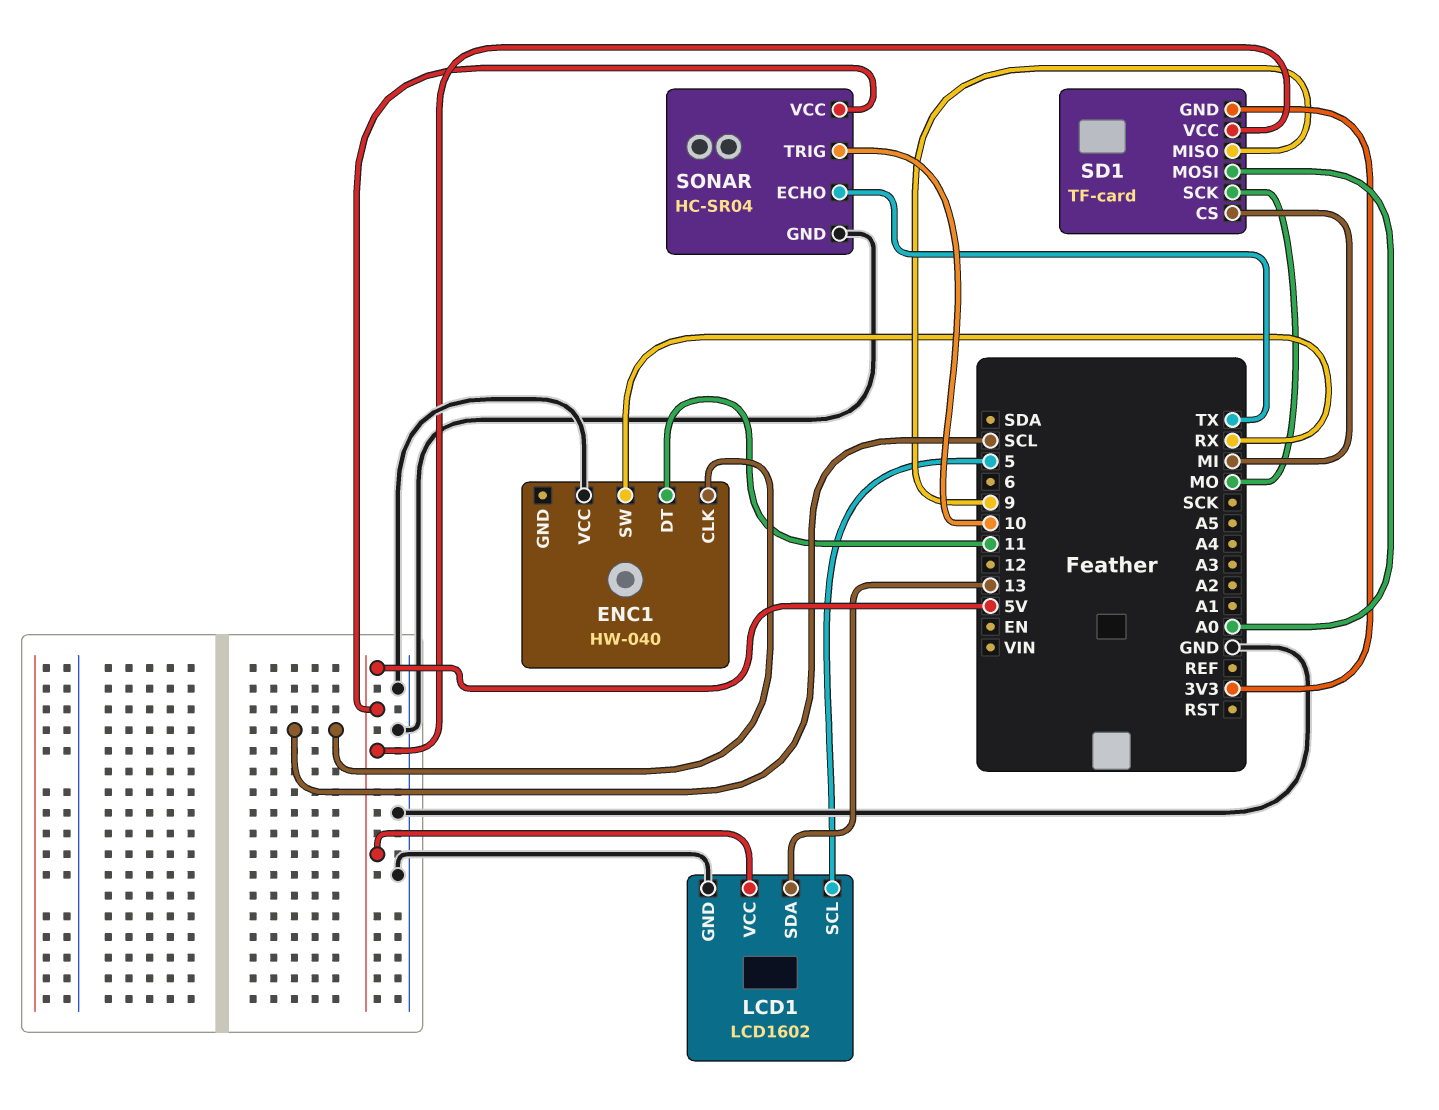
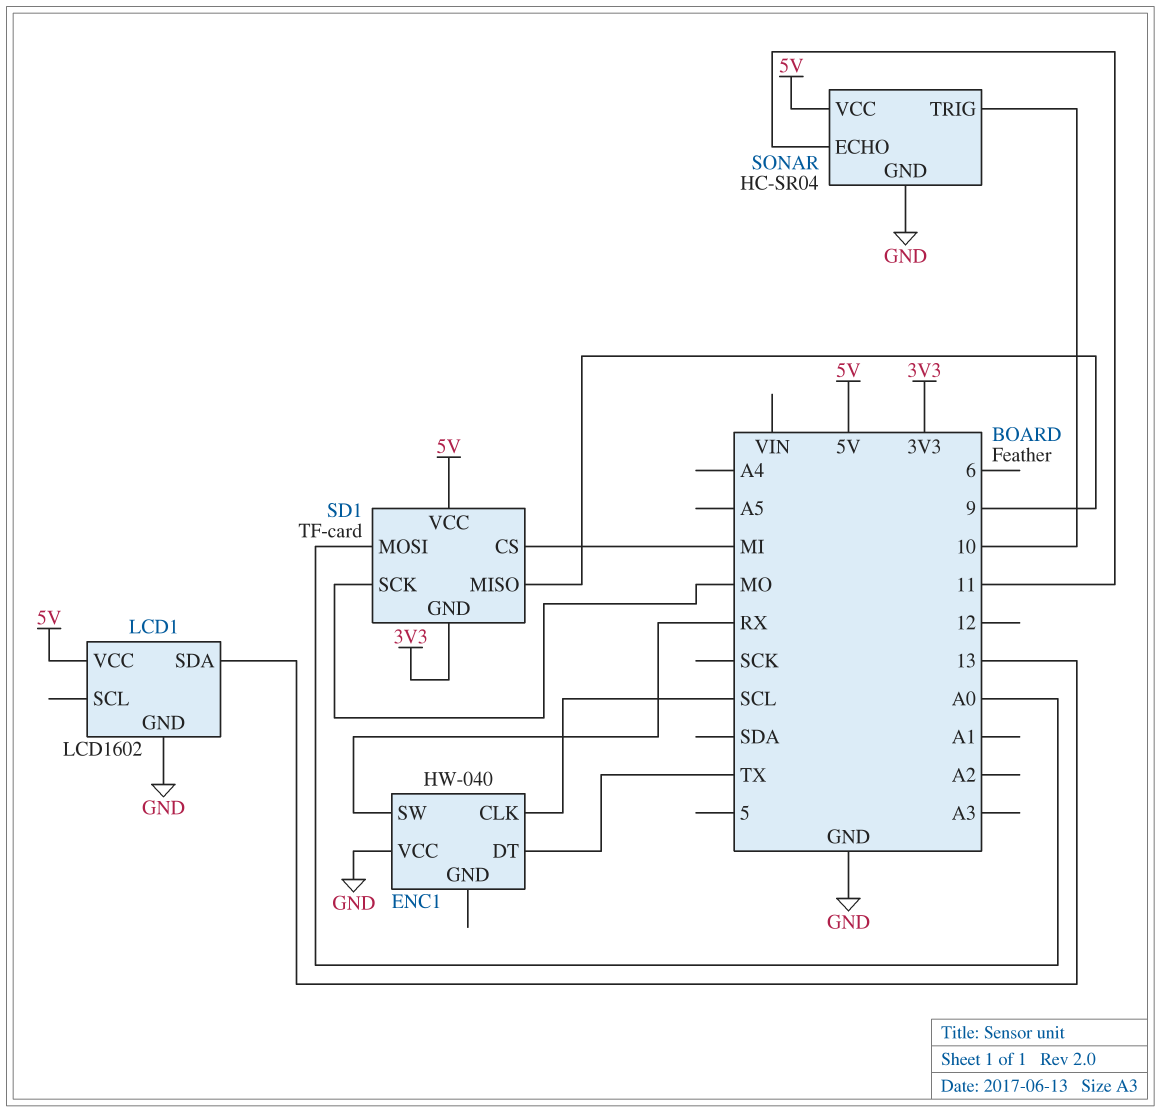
ENC1 pin DT: 11 -> TX
LCD1 pin SCL: 5 -> none
SONAR pin ECHO: TX -> 11

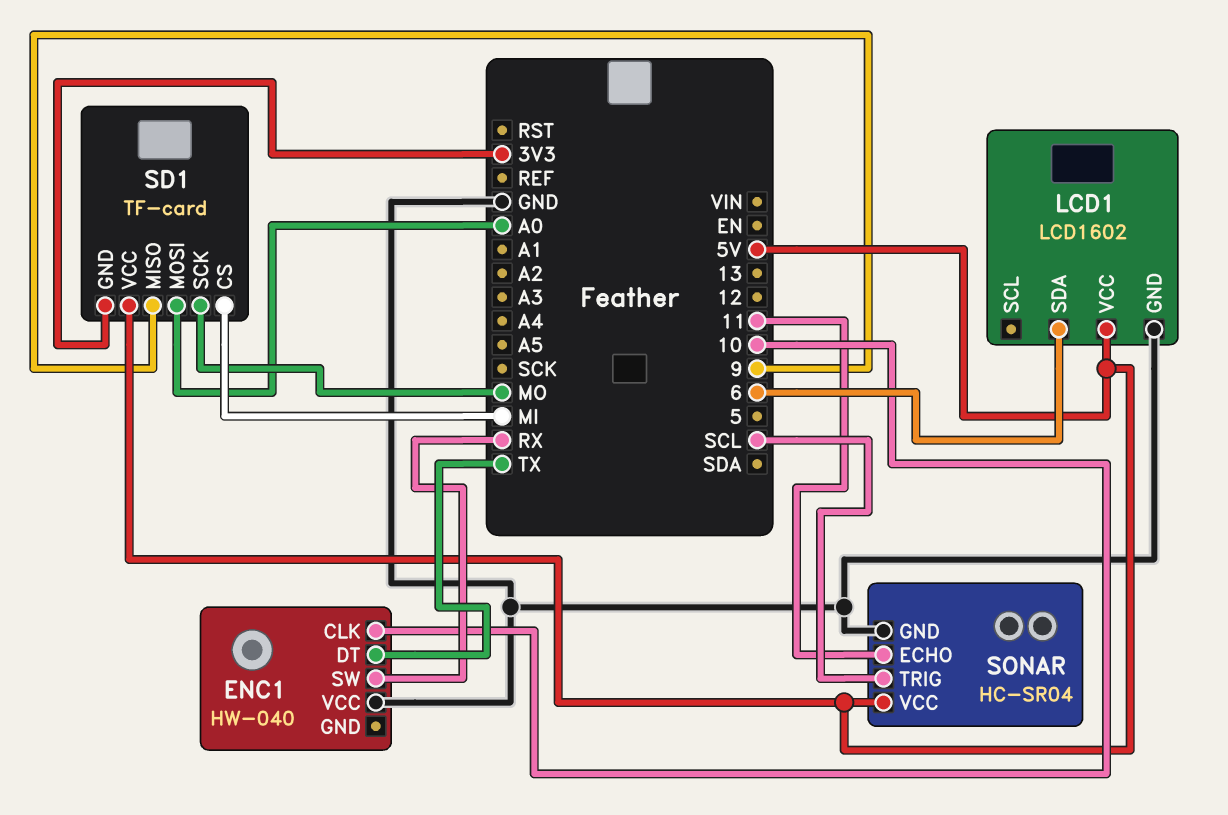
ENC1 pin CLK: SCL -> 10
LCD1 pin SDA: 13 -> 6
SONAR pin TRIG: 10 -> SCL

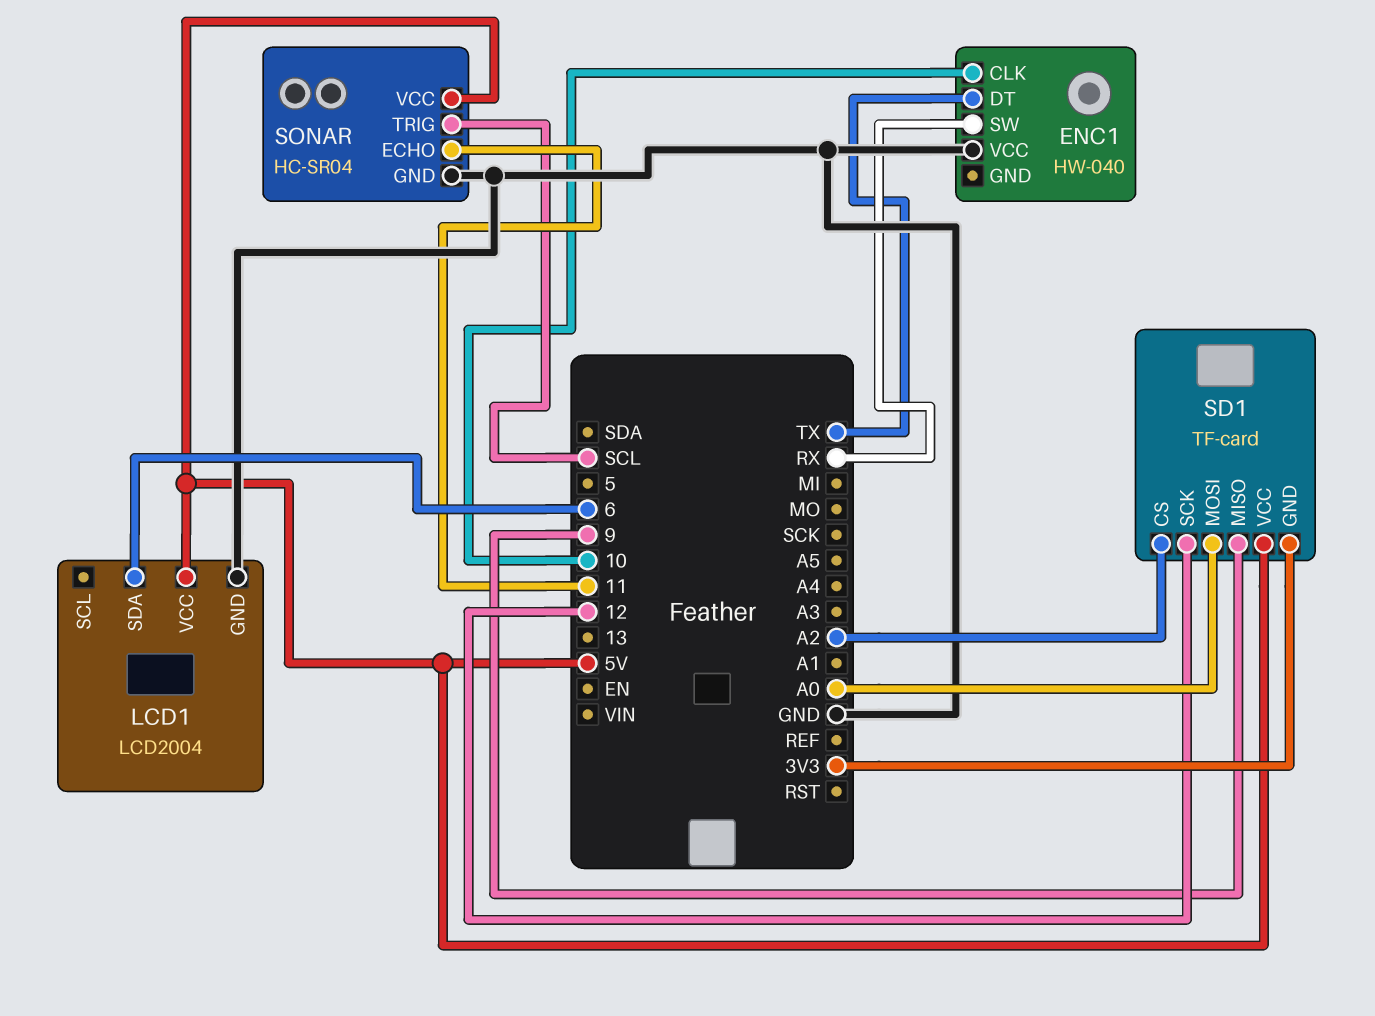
LCD1: LCD1602 -> LCD2004
SD1 pin CS: MI -> A2
SD1 pin SCK: MO -> 12

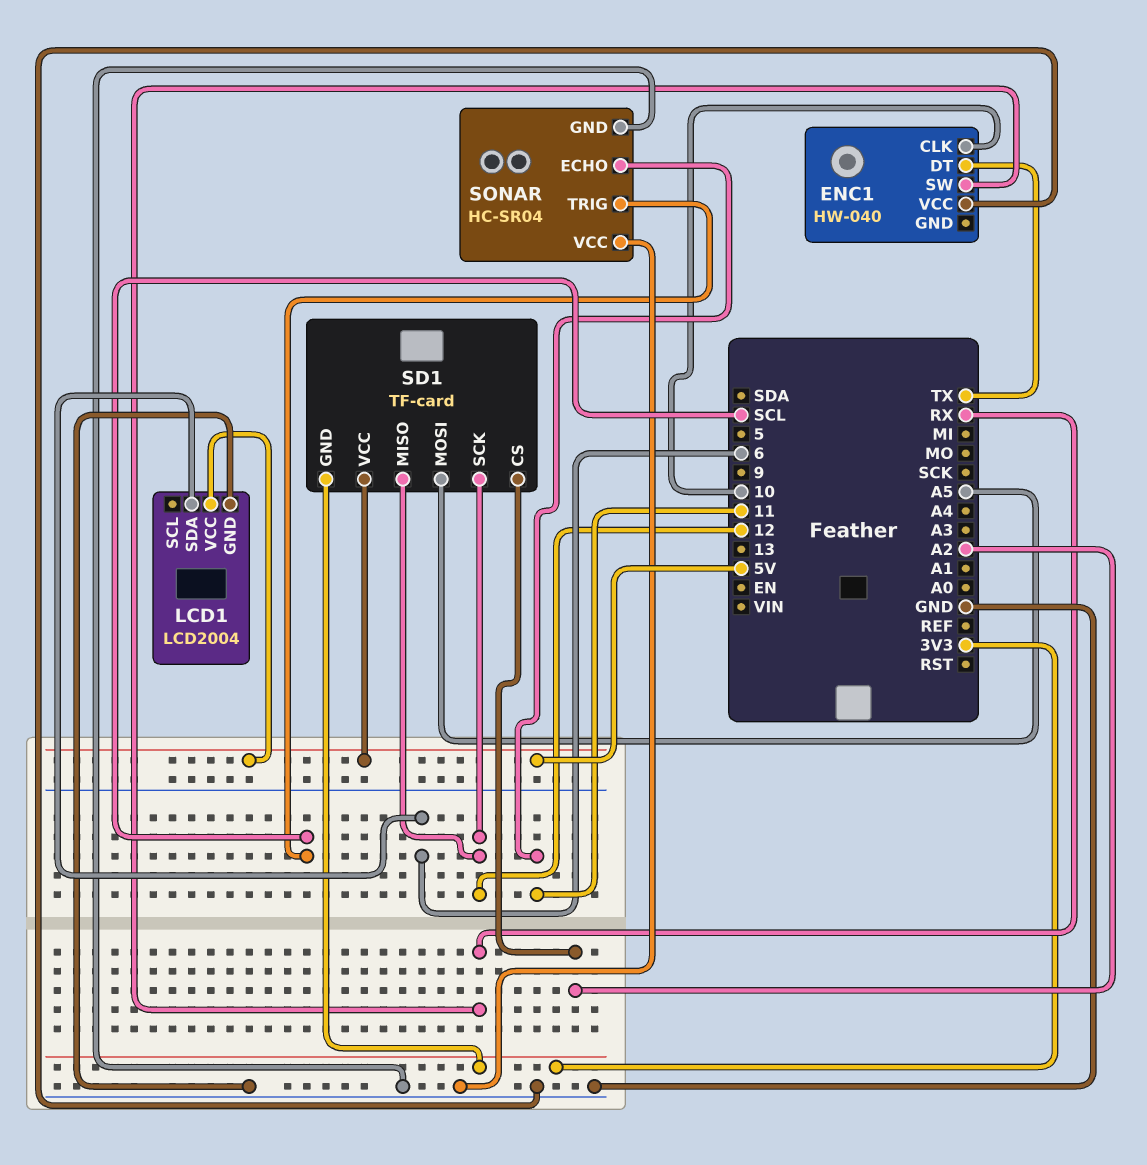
SD1 pin MISO: 9 -> 12
SD1 pin MOSI: A0 -> A5
SONAR pin VCC: 5V -> GND

